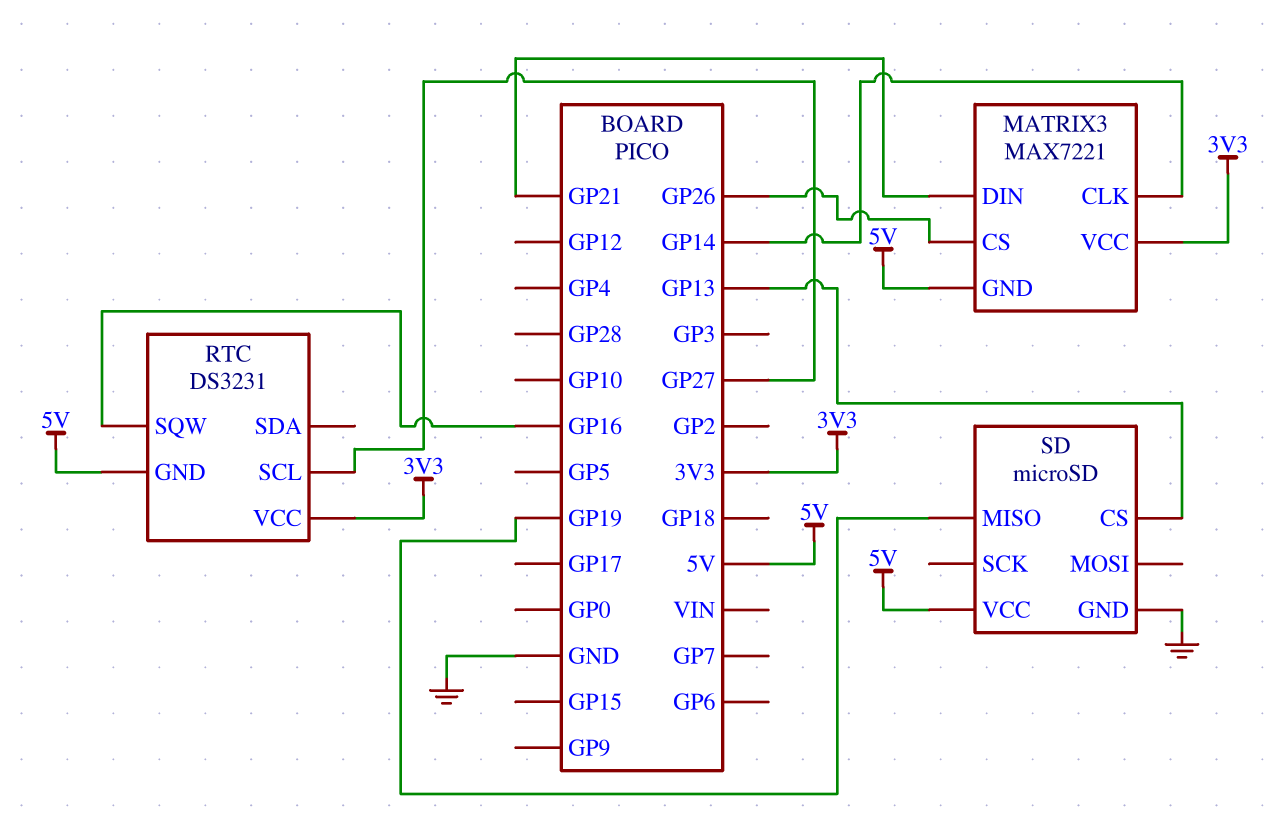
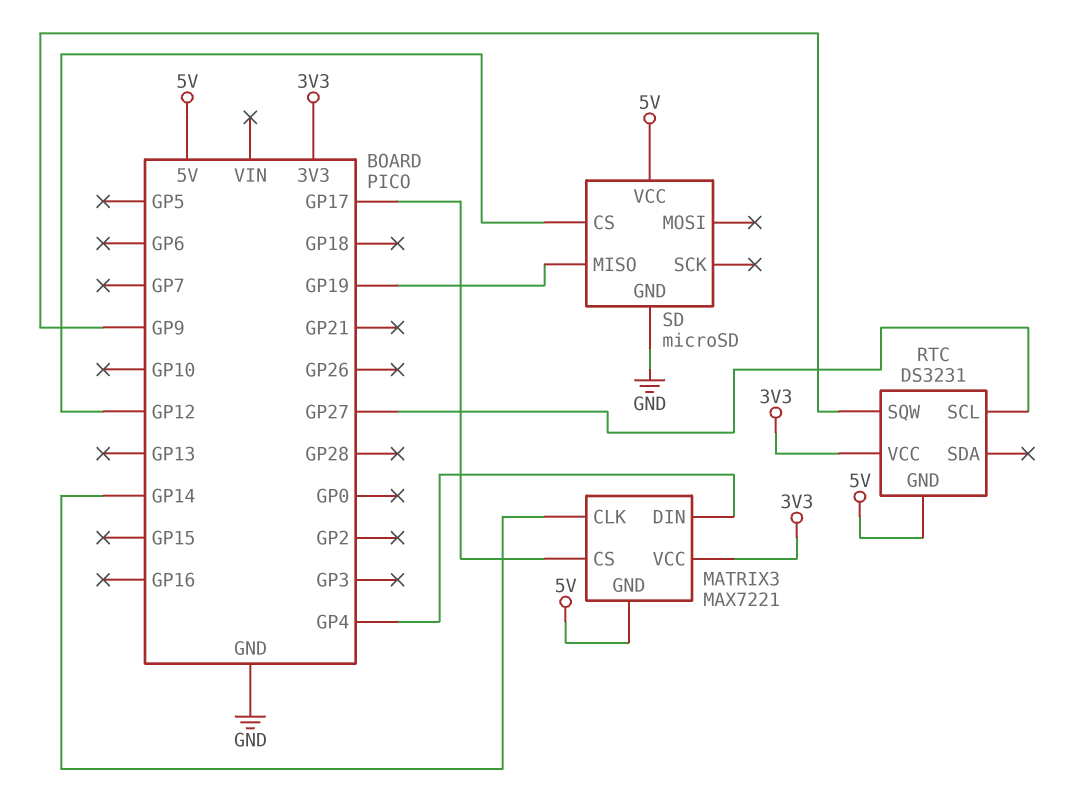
MATRIX3 pin CS: GP26 -> GP17
MATRIX3 pin DIN: GP21 -> GP4
RTC pin SQW: GP16 -> GP9
SD pin CS: GP13 -> GP12

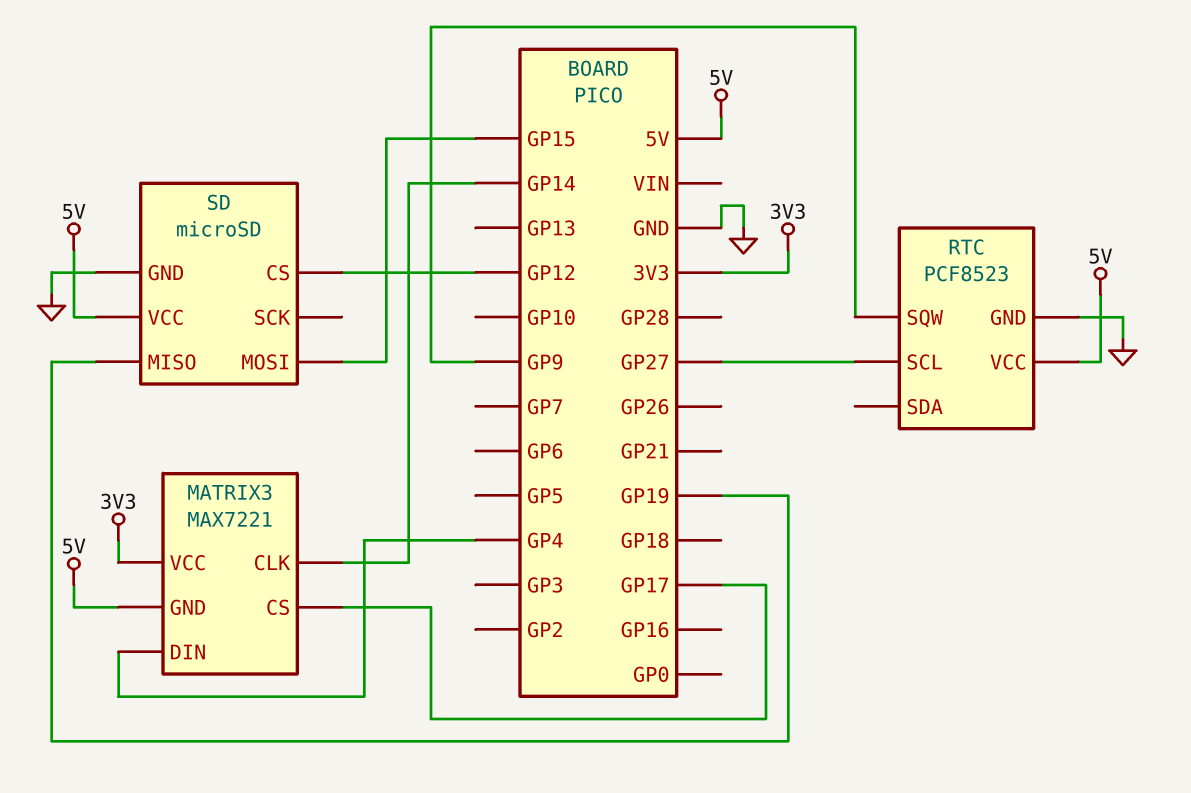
RTC: DS3231 -> PCF8523
RTC pin GND: 5V -> GND
RTC pin VCC: 3V3 -> 5V
SD pin MOSI: none -> GP15

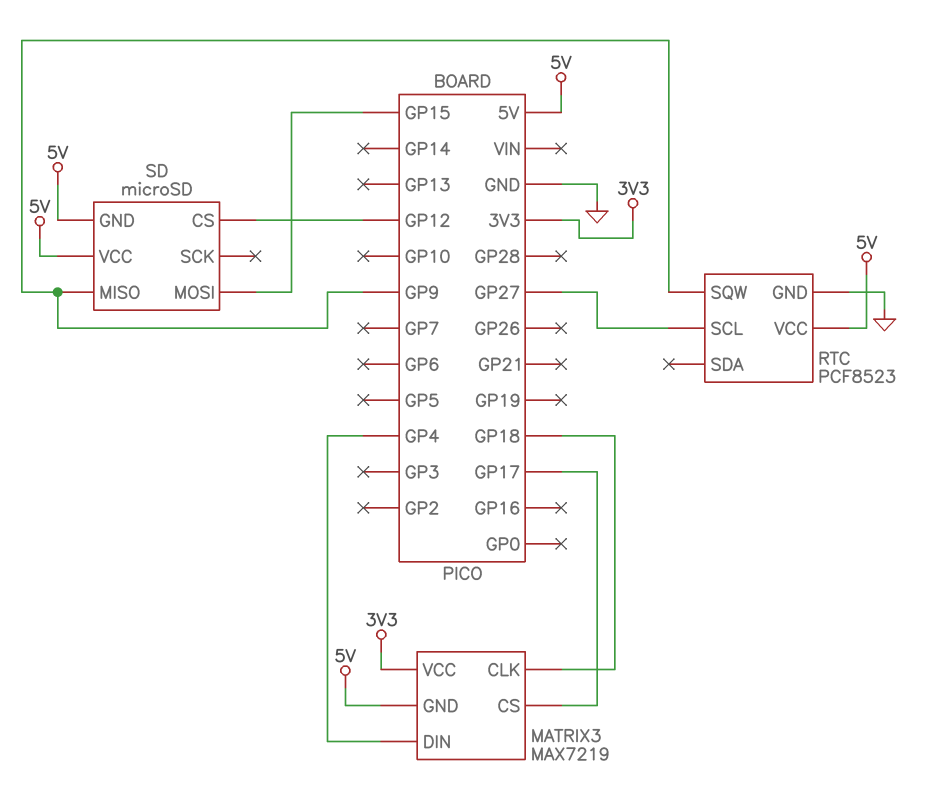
MATRIX3: MAX7221 -> MAX7219
MATRIX3 pin CLK: GP14 -> GP18
SD pin GND: GND -> 5V
SD pin MISO: GP19 -> GP9

